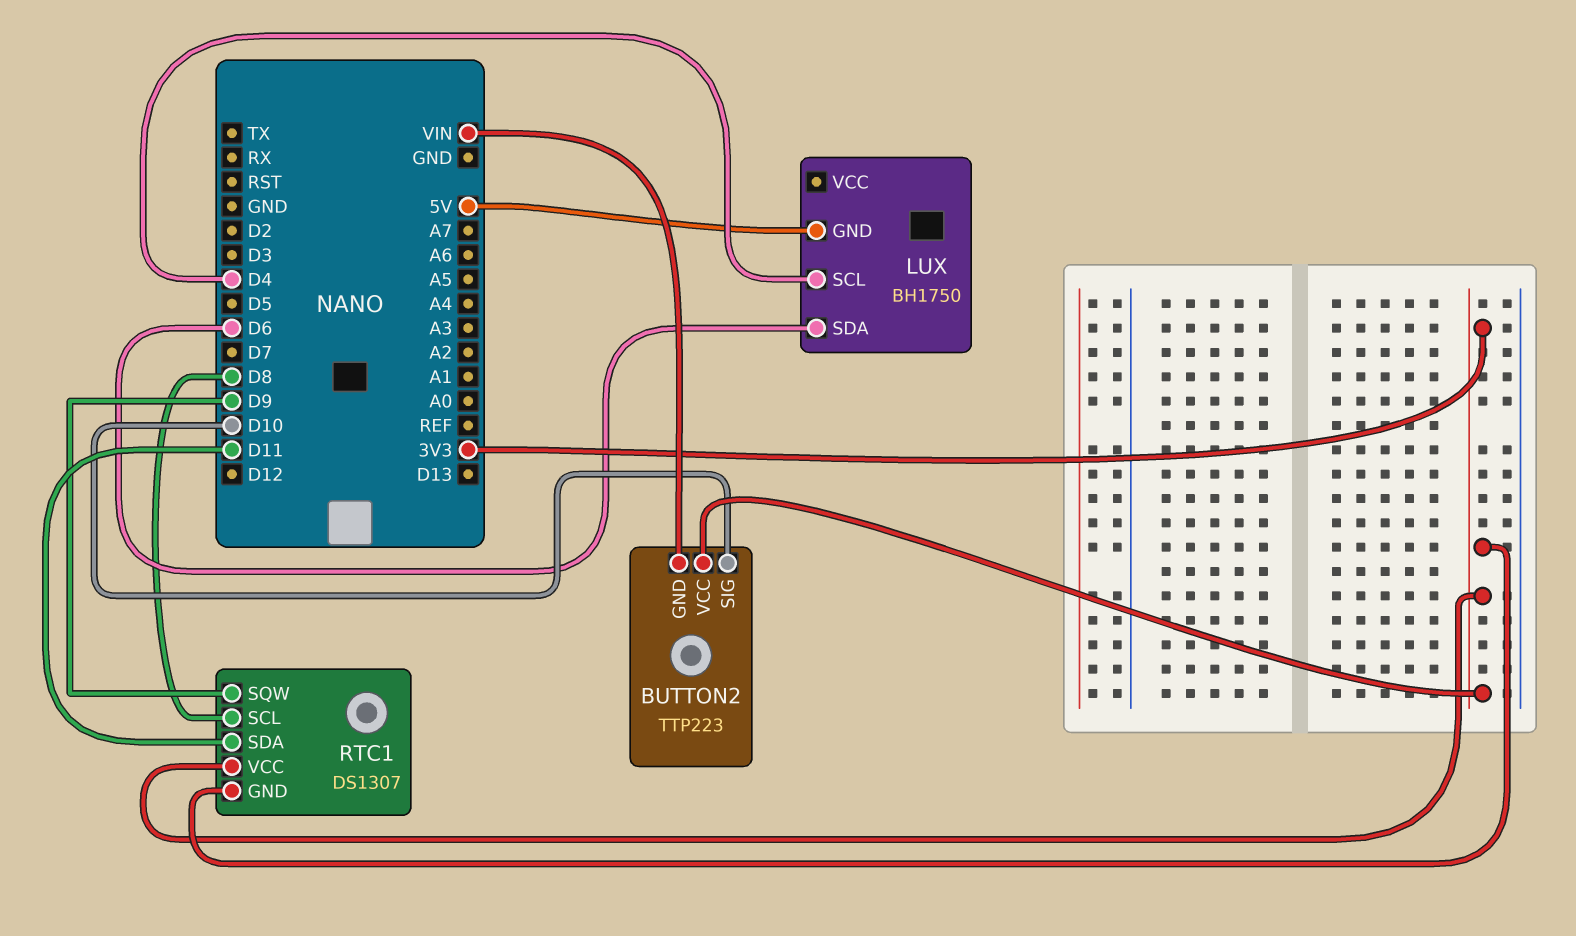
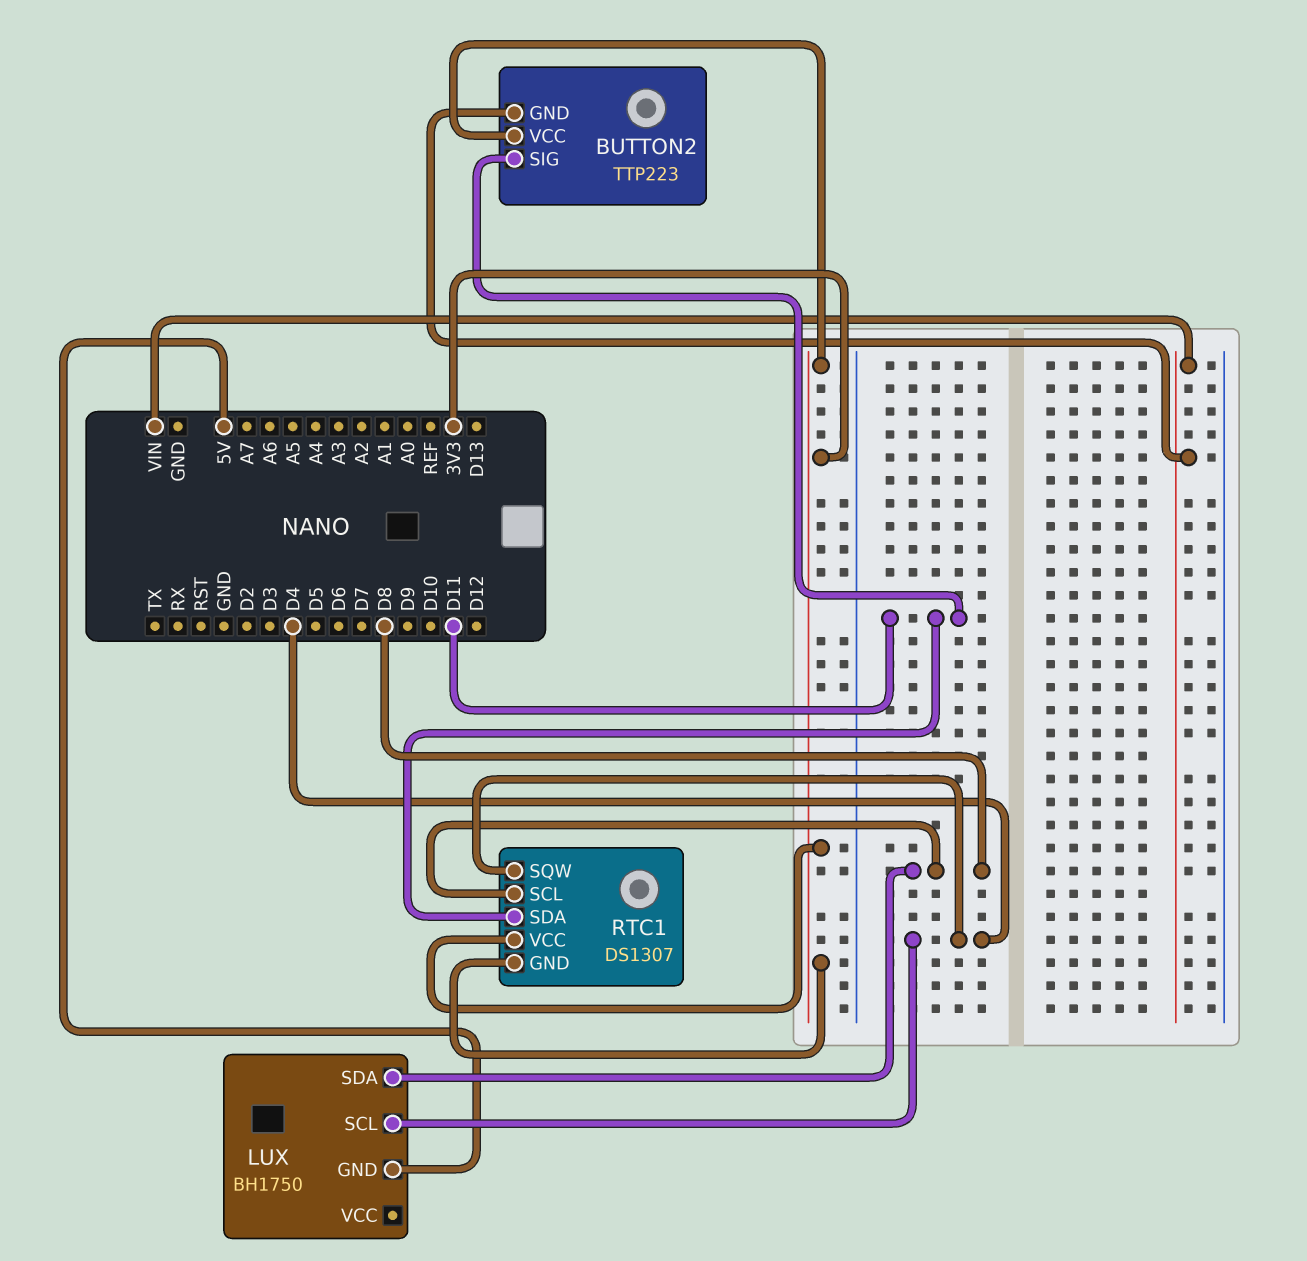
BUTTON2 pin SIG: D10 -> D11
LUX pin SDA: D6 -> D8
RTC1 pin SQW: D9 -> D4

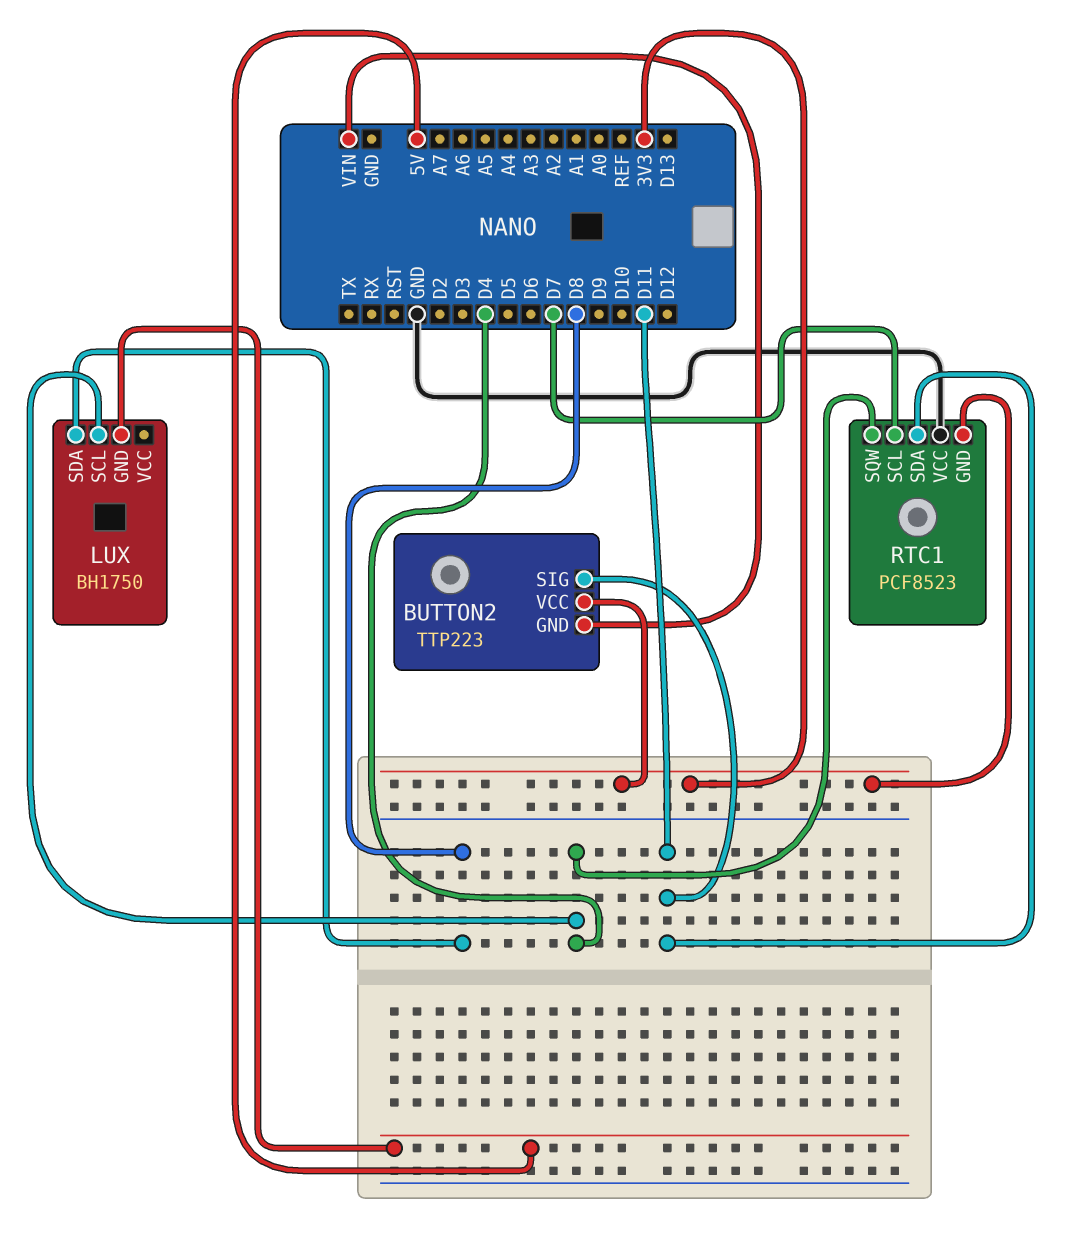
RTC1: DS1307 -> PCF8523
RTC1 pin SCL: D8 -> D7
RTC1 pin VCC: 3V3 -> GND

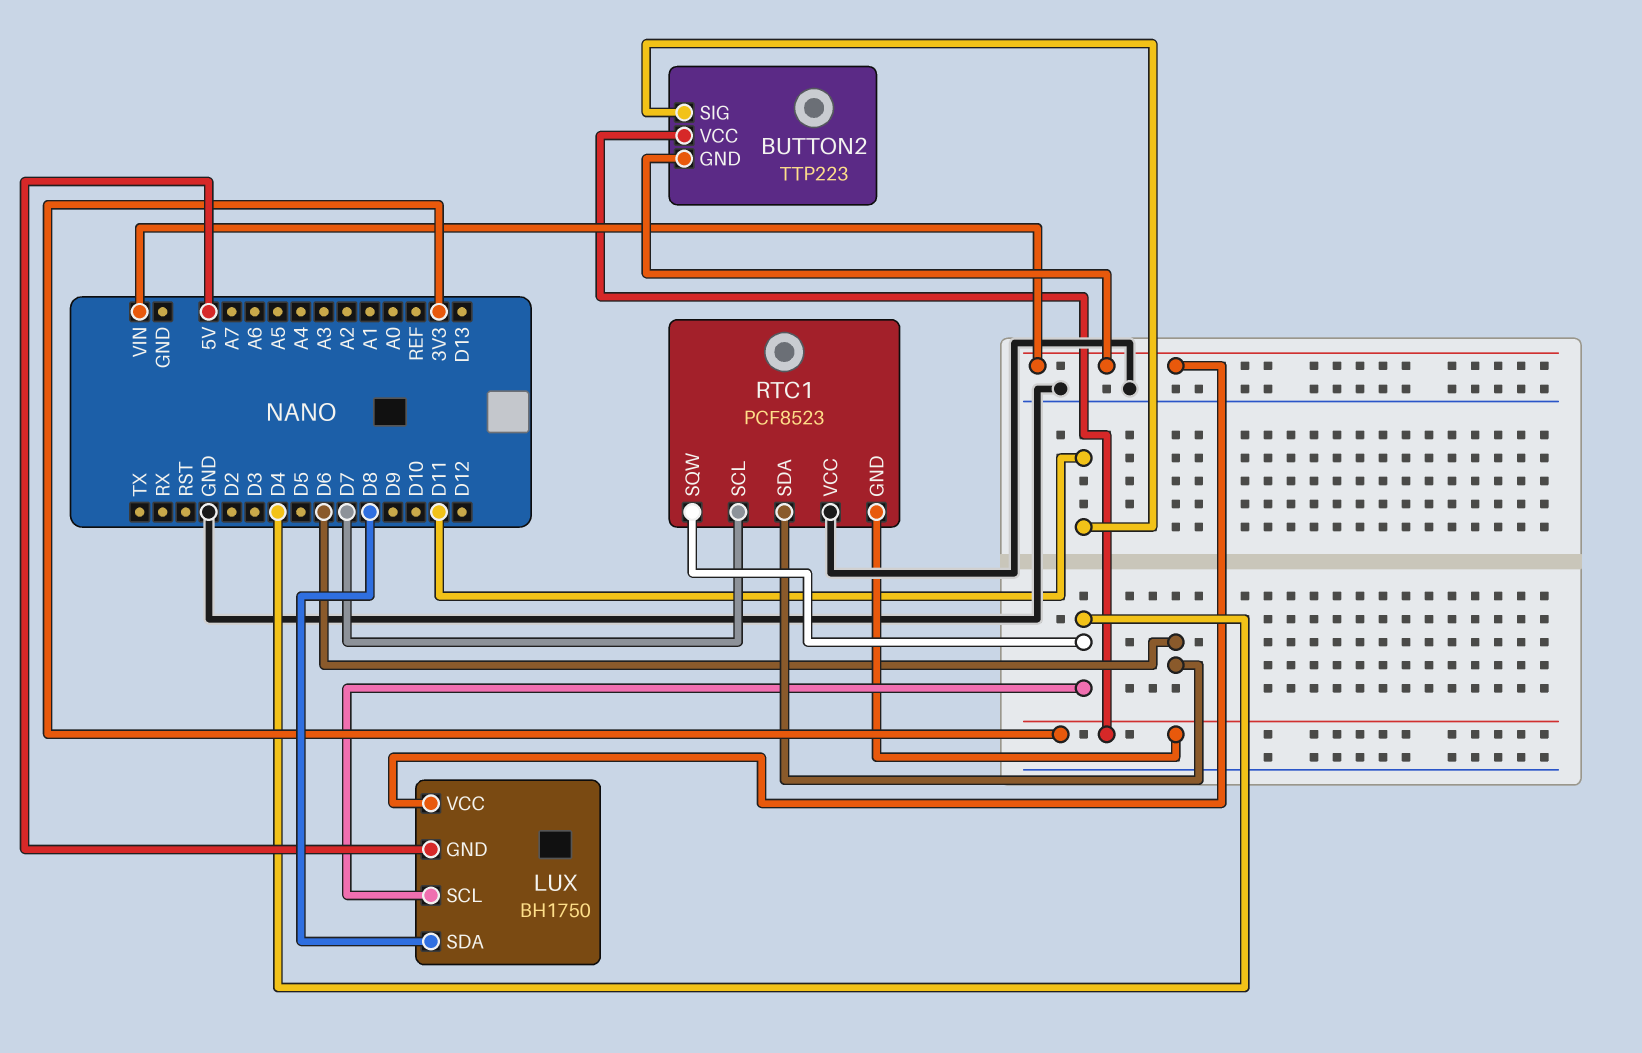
LUX pin VCC: none -> VIN
RTC1 pin SDA: D11 -> D6

